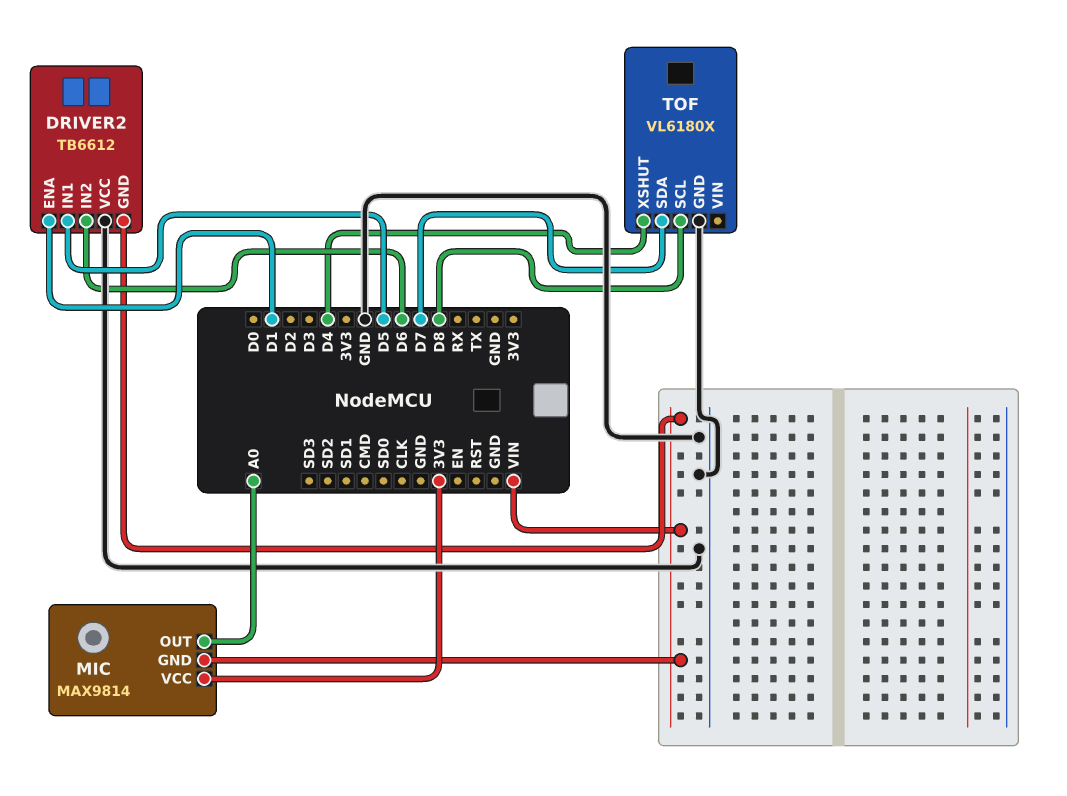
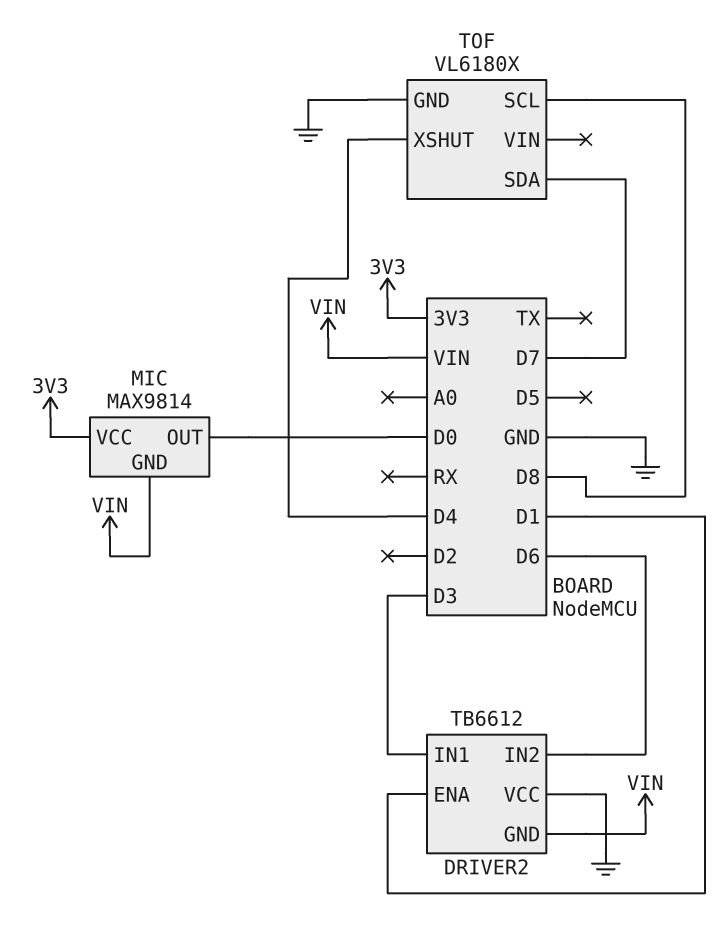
DRIVER2 pin IN1: D5 -> D3
MIC pin OUT: A0 -> D0

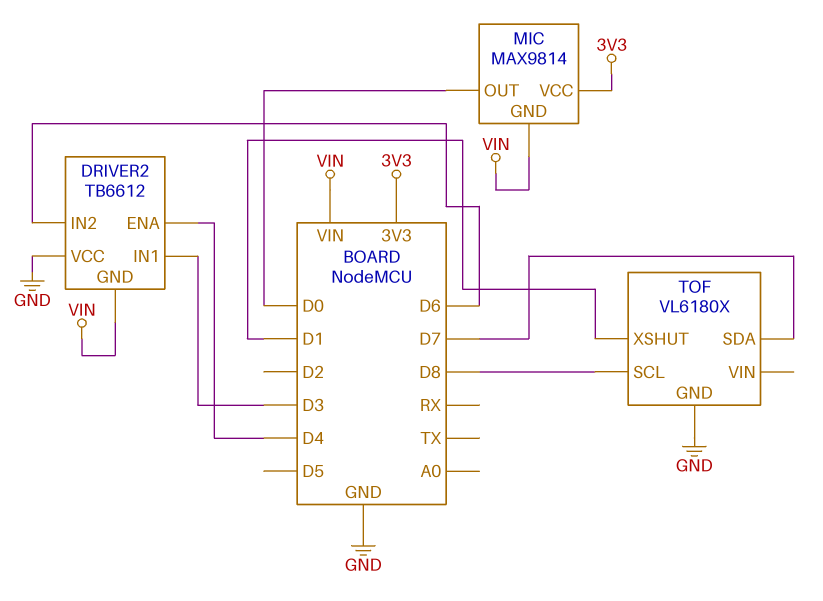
DRIVER2 pin ENA: D1 -> D4
TOF pin XSHUT: D4 -> D1

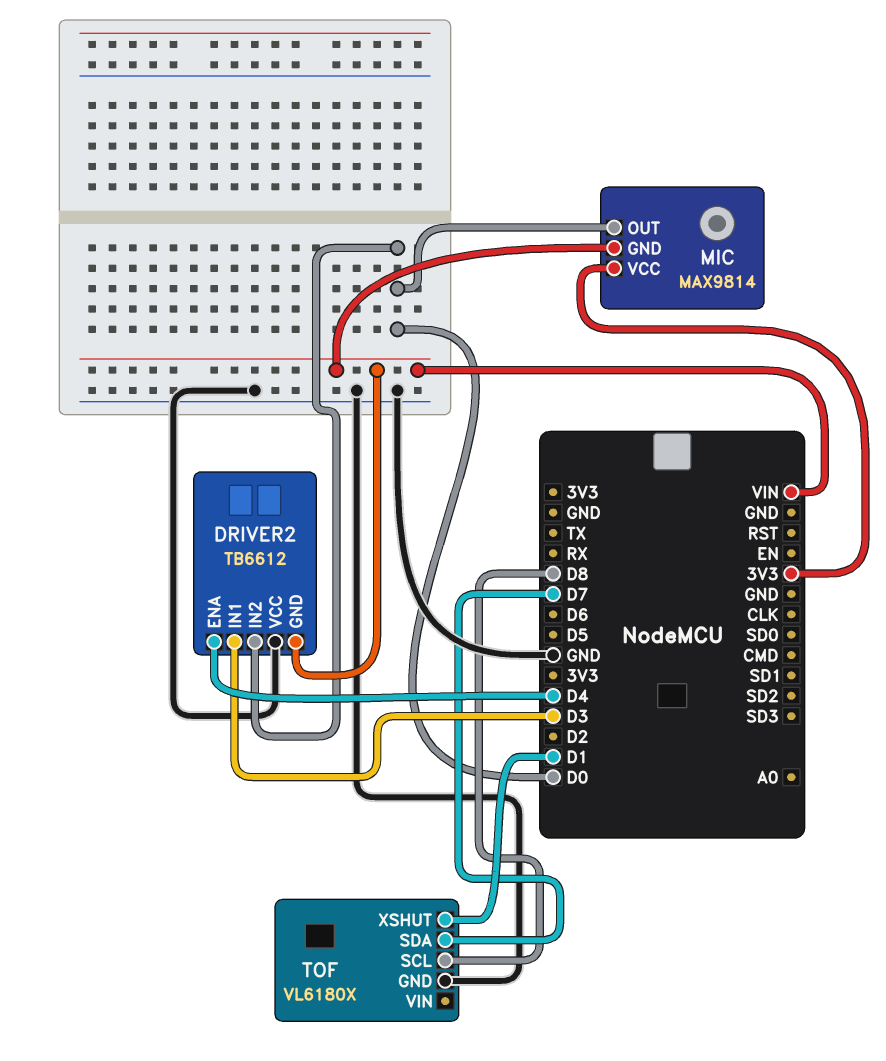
DRIVER2 pin IN2: D6 -> D0

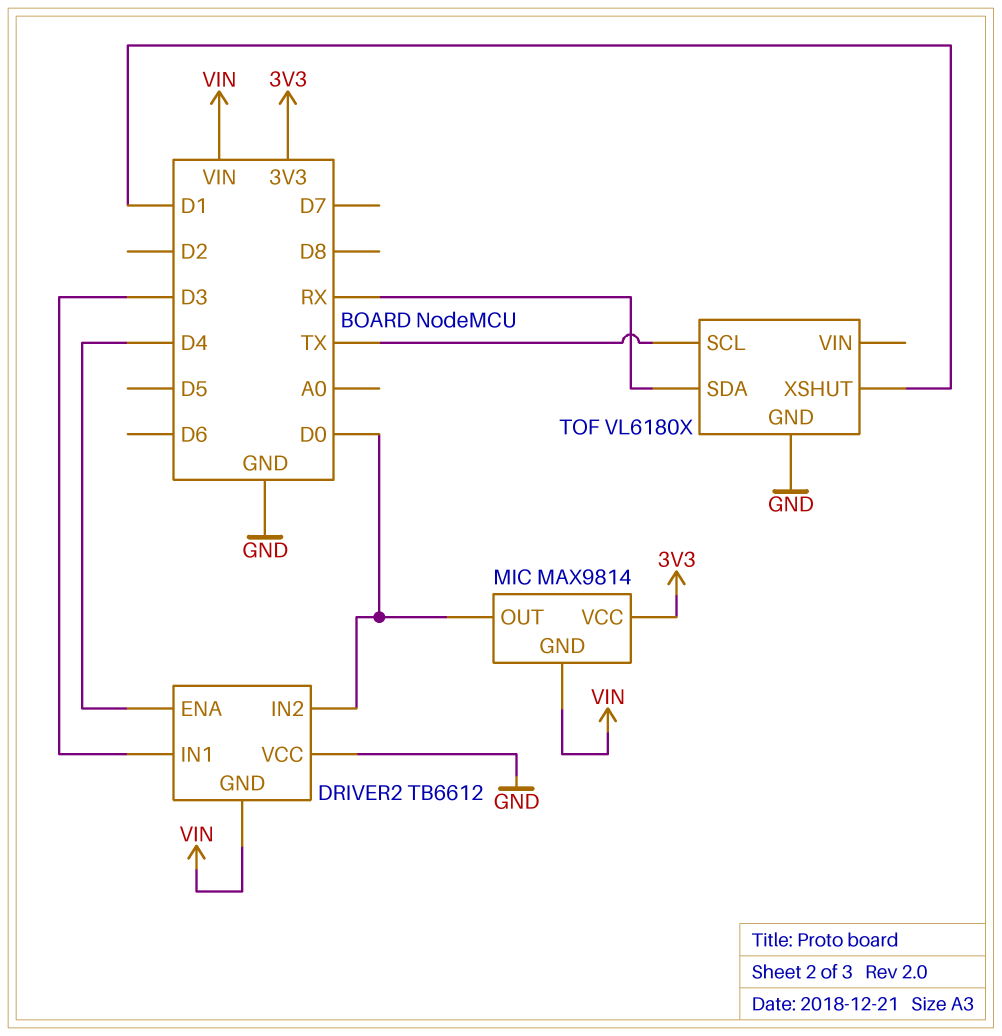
TOF pin SCL: D8 -> TX
TOF pin SDA: D7 -> RX

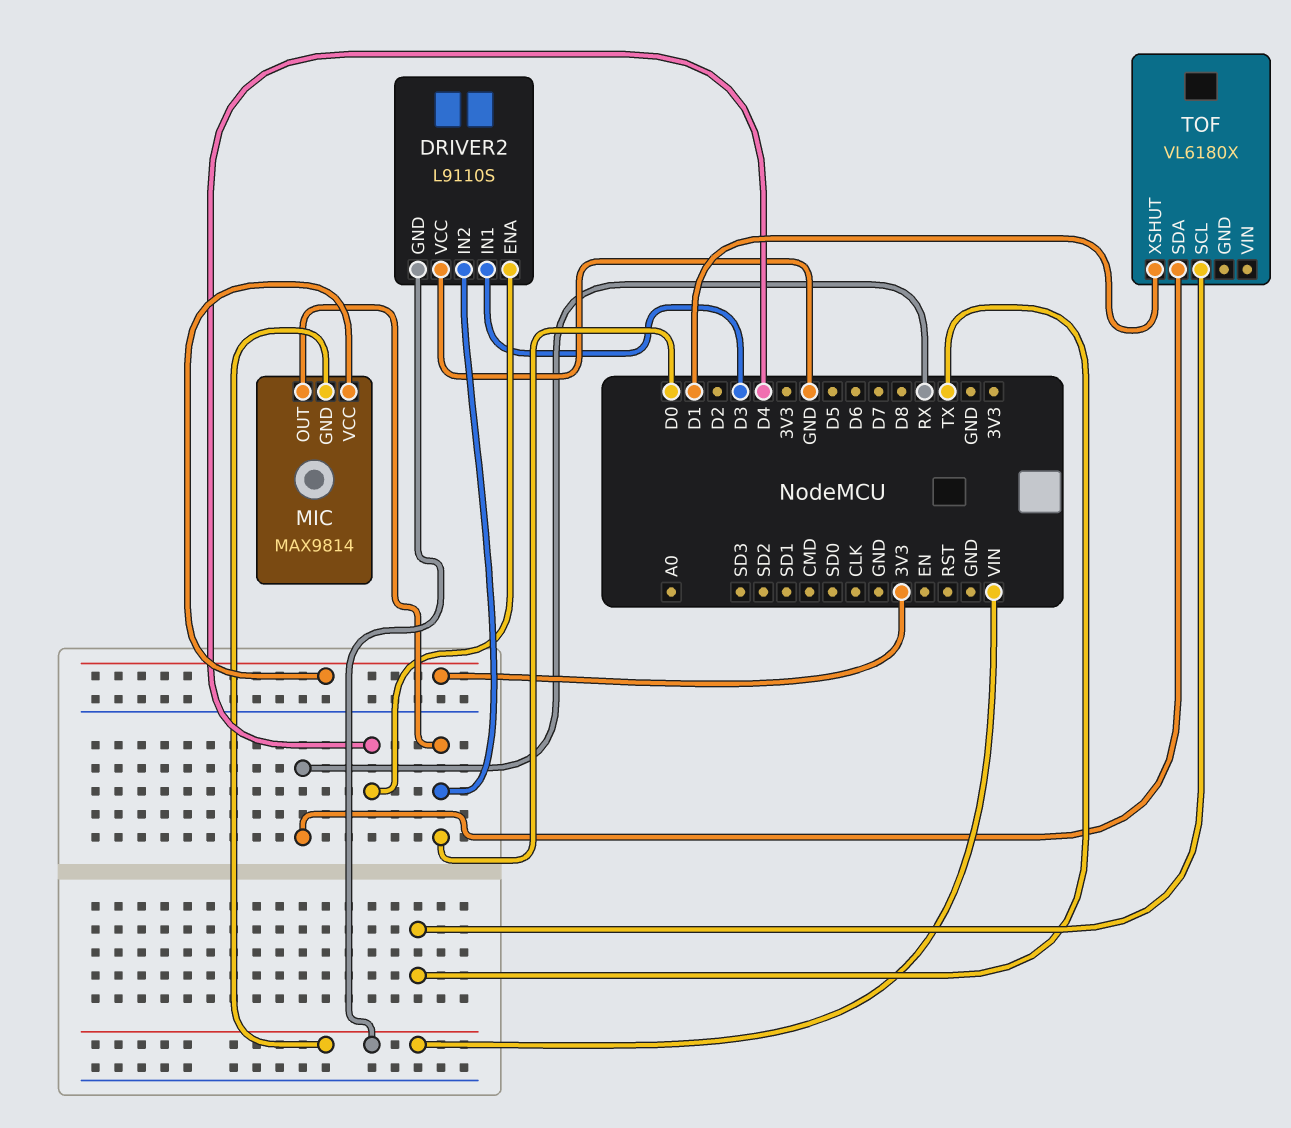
DRIVER2: TB6612 -> L9110S
TOF pin GND: GND -> none

